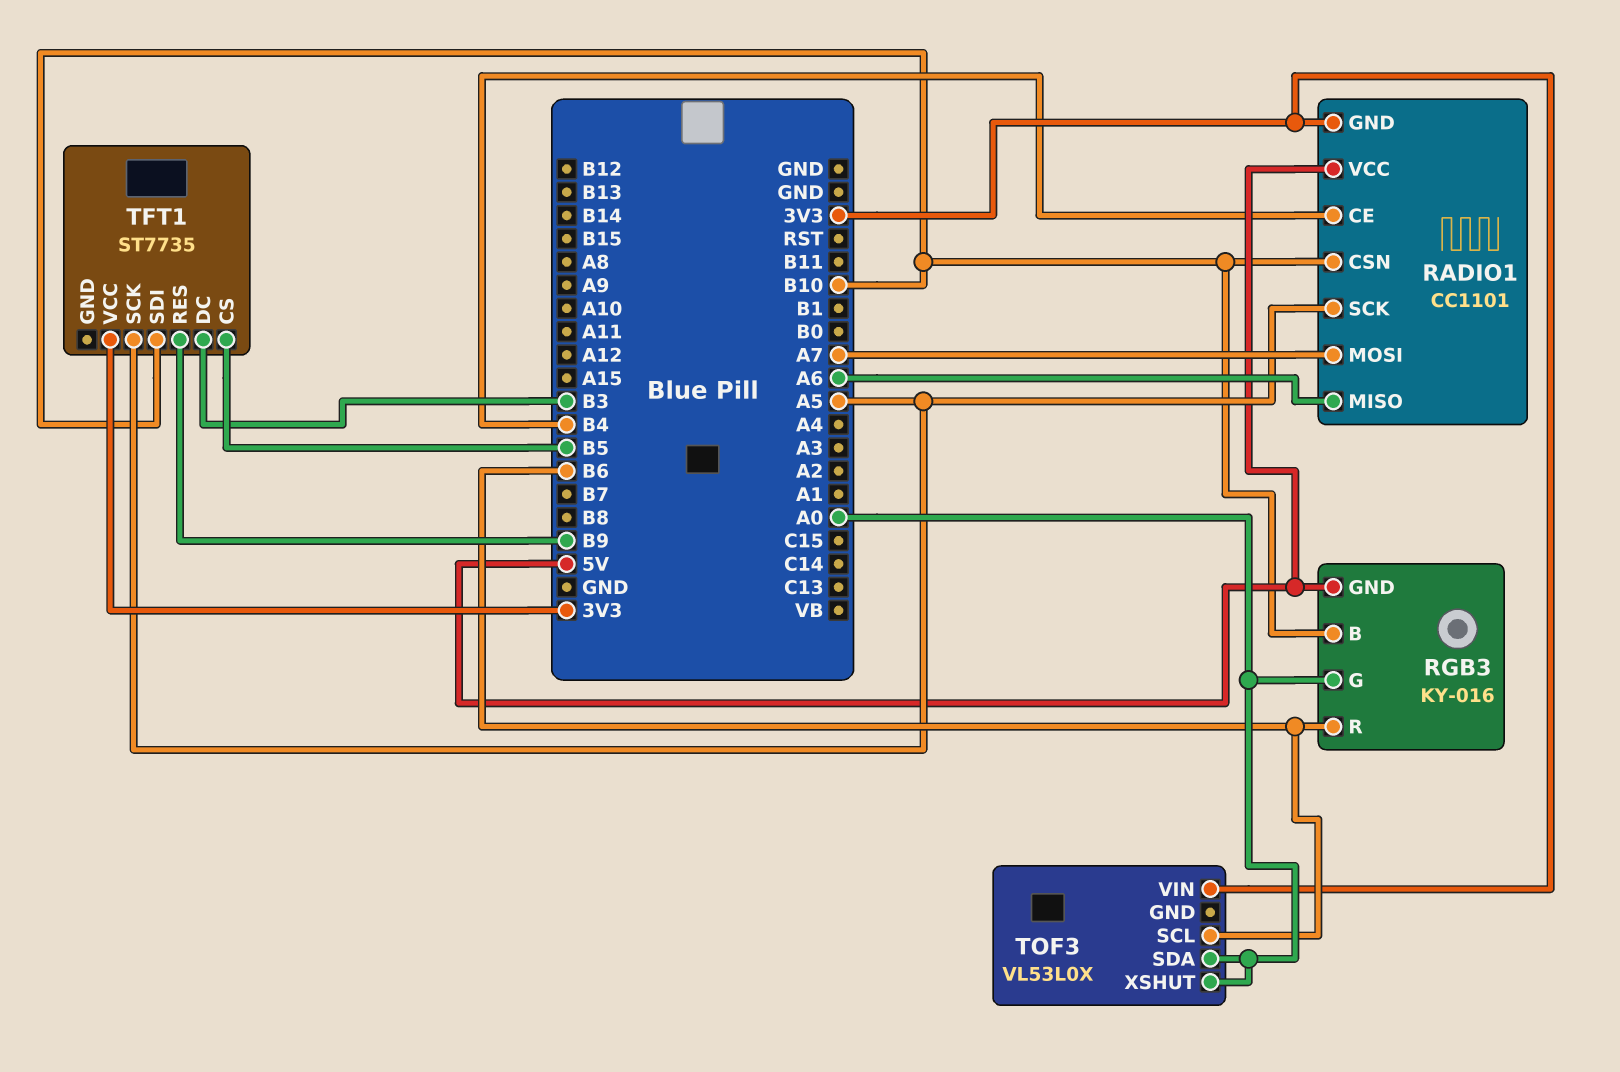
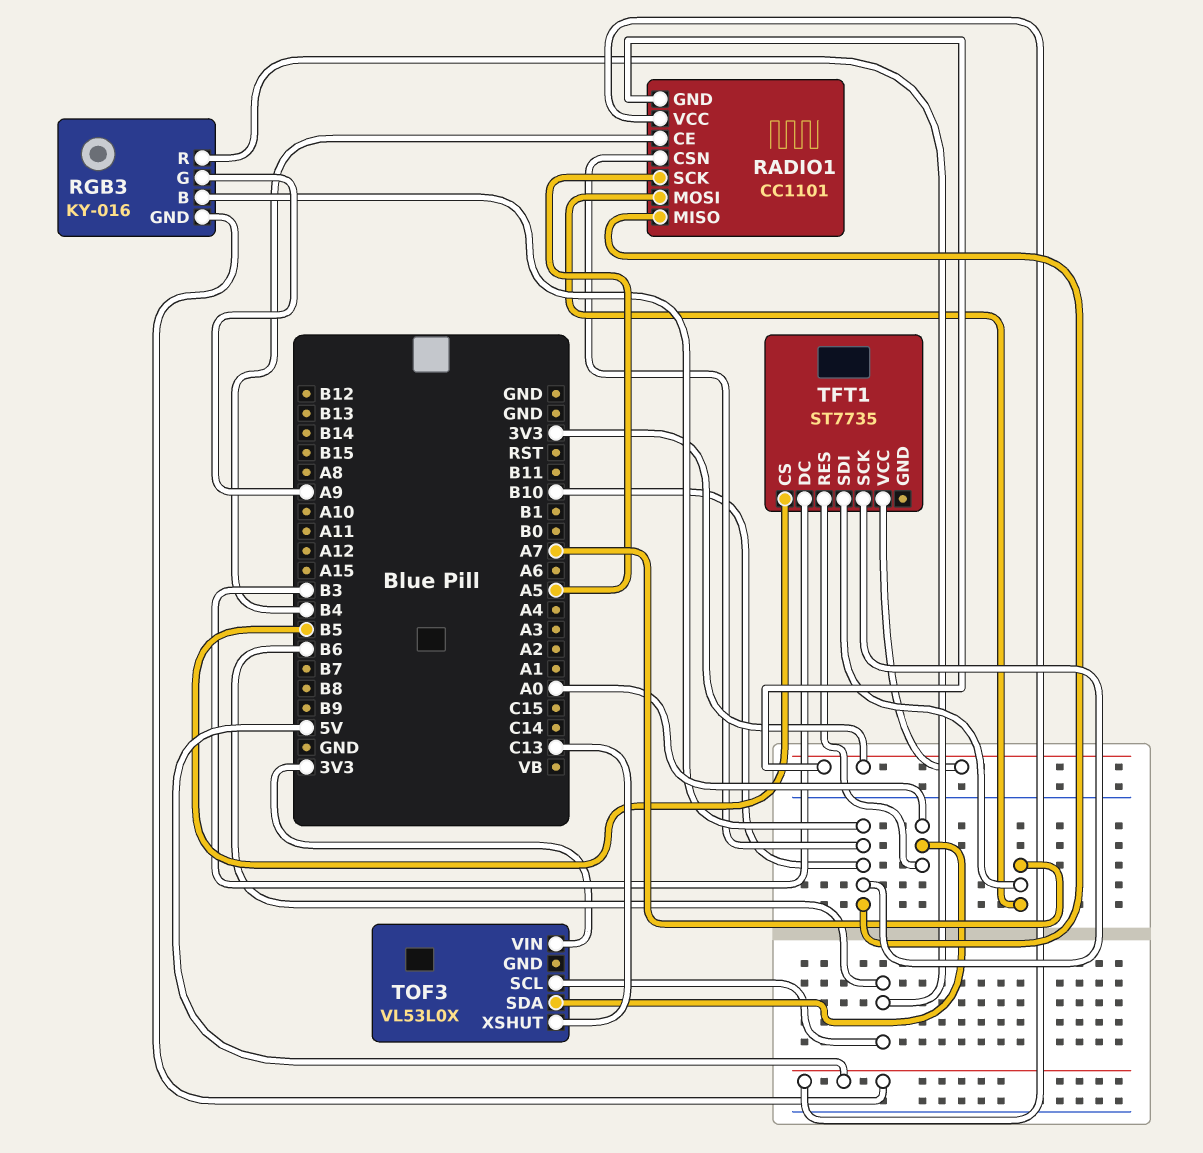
RADIO1 pin MISO: A6 -> B10
RGB3 pin G: A0 -> A9
TFT1 pin RES: B9 -> A0
TFT1 pin SCK: A5 -> B10
TFT1 pin SDI: B10 -> A7
TOF3 pin XSHUT: A0 -> C13

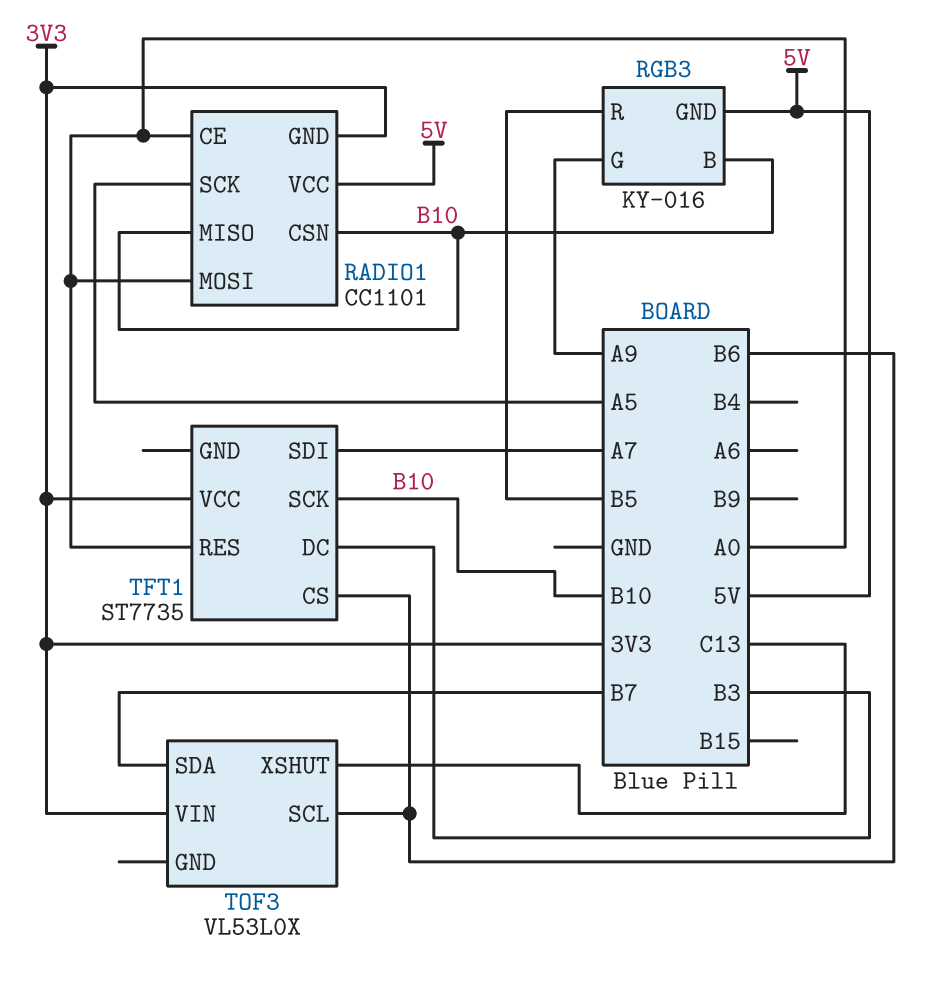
RADIO1 pin CE: B4 -> A0
RADIO1 pin MOSI: A7 -> A0
RGB3 pin R: B6 -> B5
TFT1 pin CS: B5 -> B6
TOF3 pin SDA: A0 -> B7

